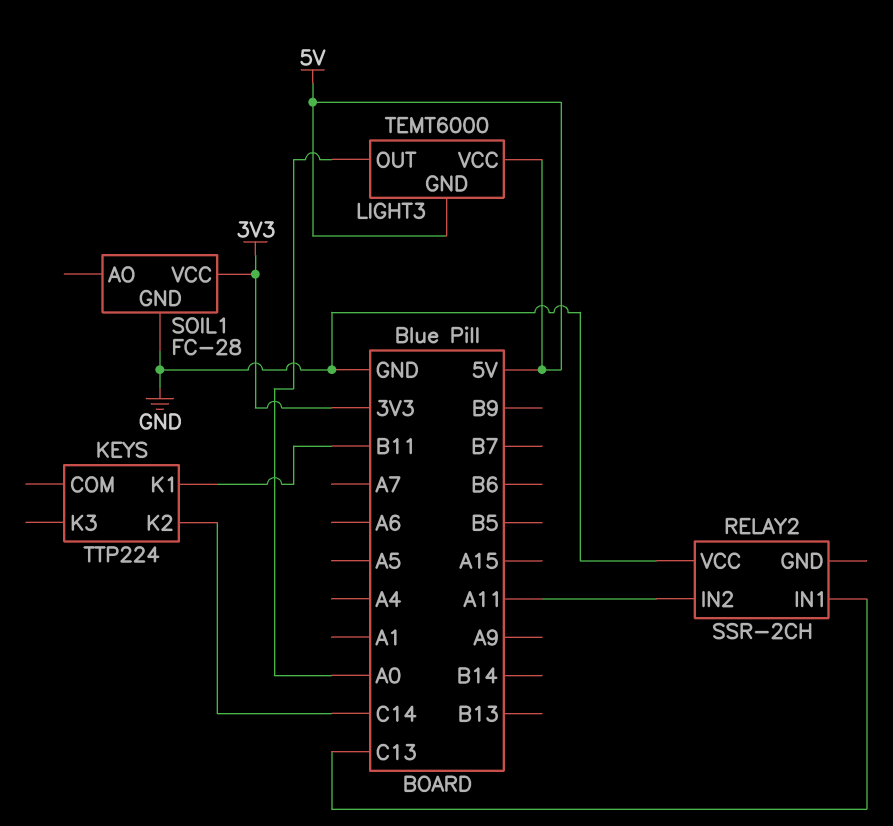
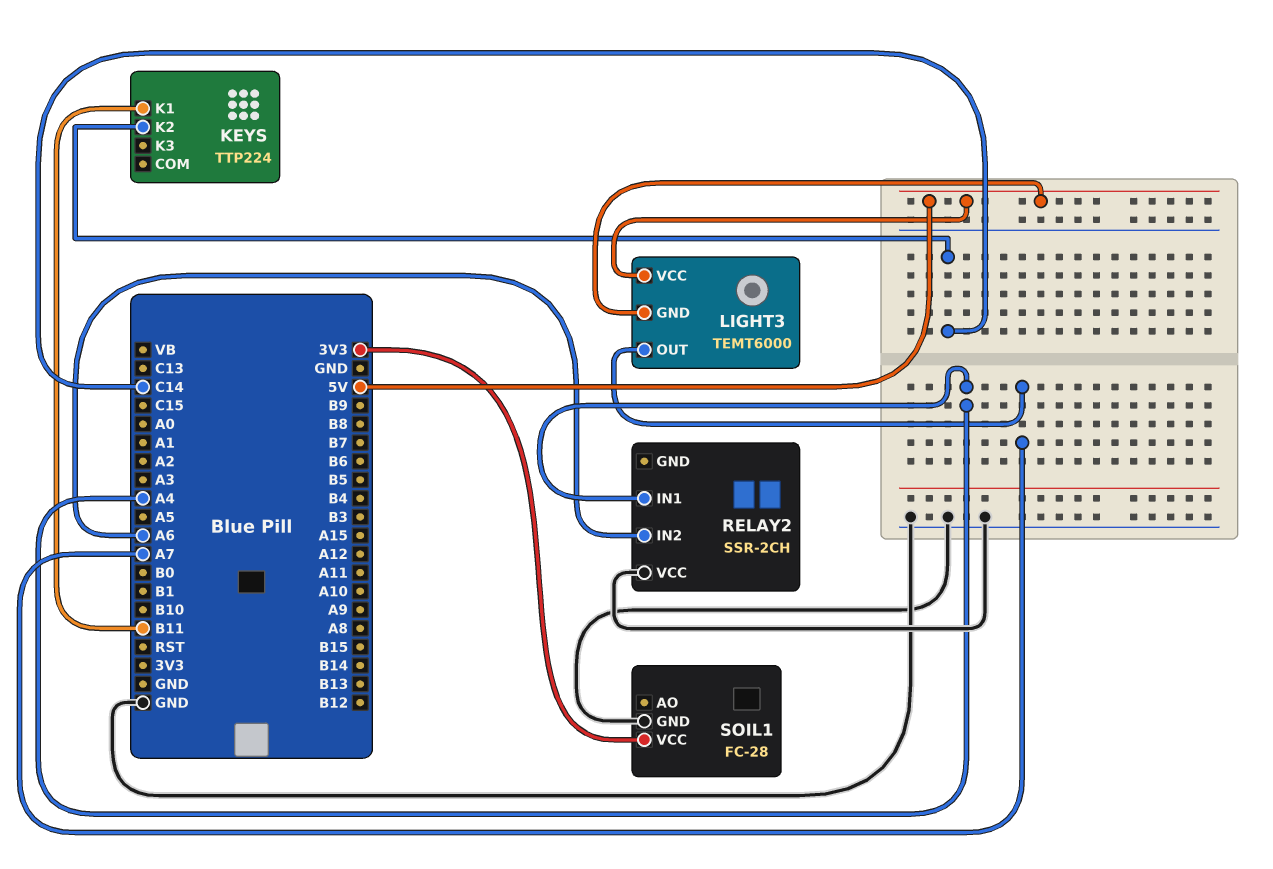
LIGHT3 pin OUT: A0 -> A7
RELAY2 pin IN1: C13 -> A4
RELAY2 pin IN2: A11 -> A6

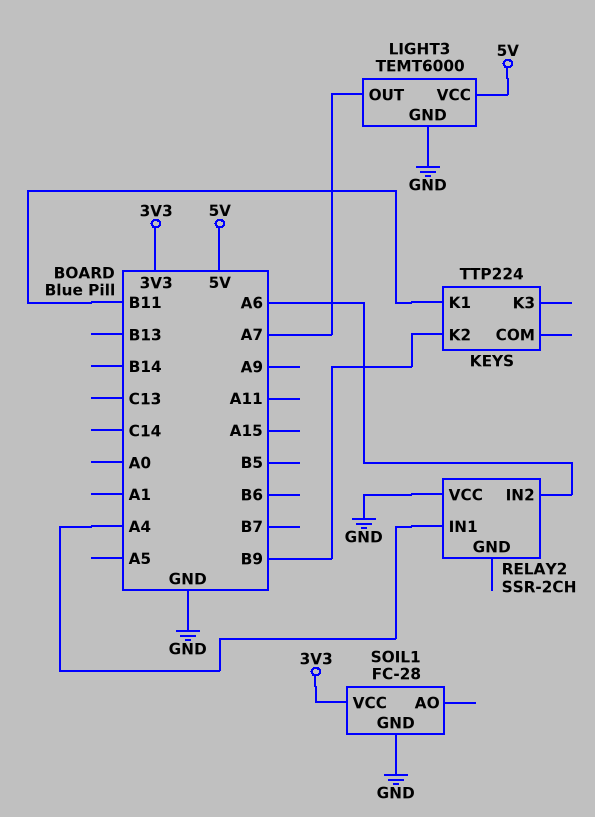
KEYS pin K2: C14 -> B9
LIGHT3 pin GND: 5V -> GND

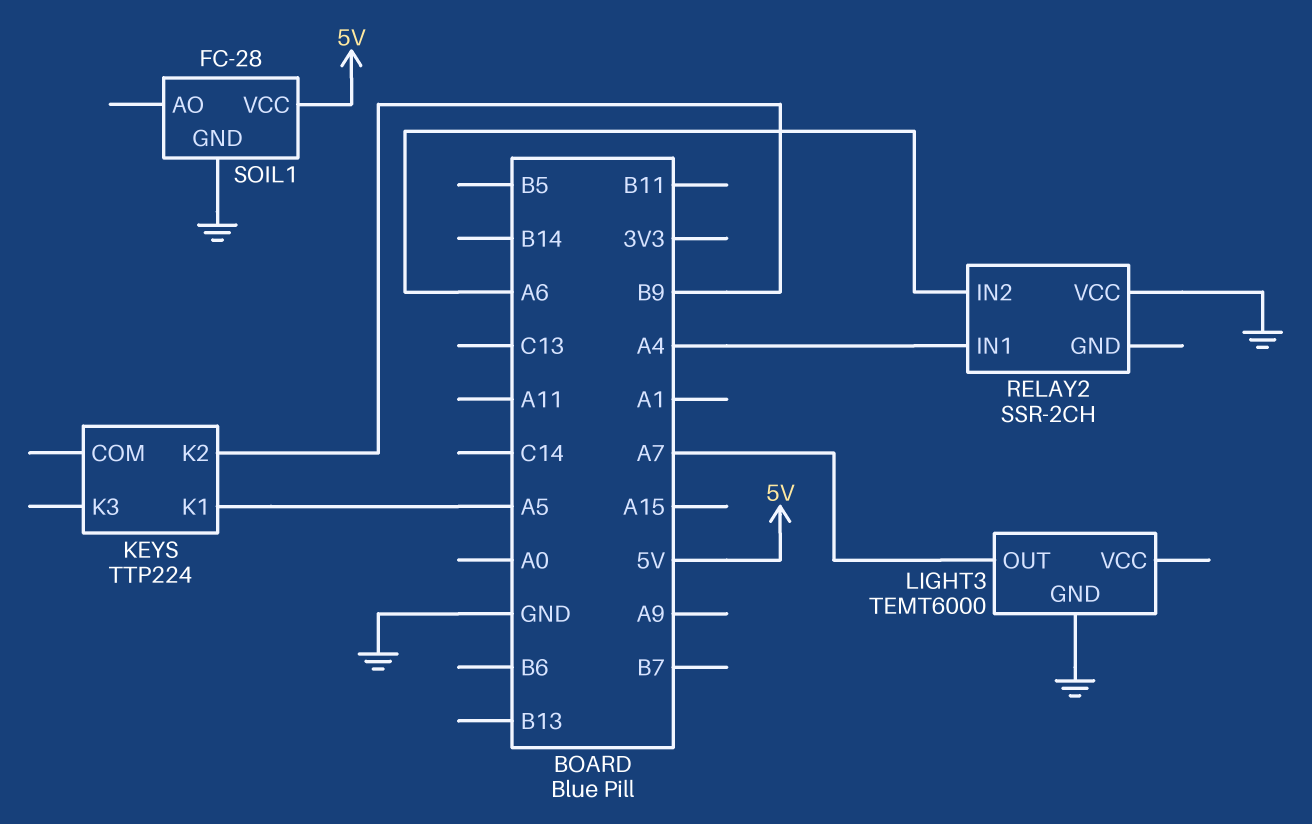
KEYS pin K1: B11 -> A5
LIGHT3 pin VCC: 5V -> none
SOIL1 pin VCC: 3V3 -> 5V

